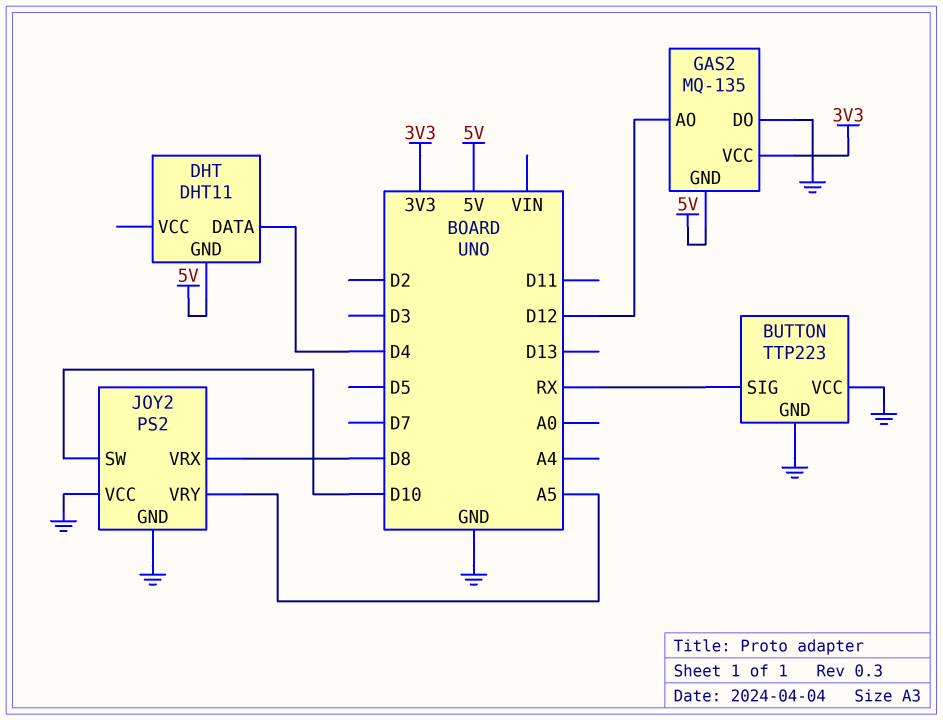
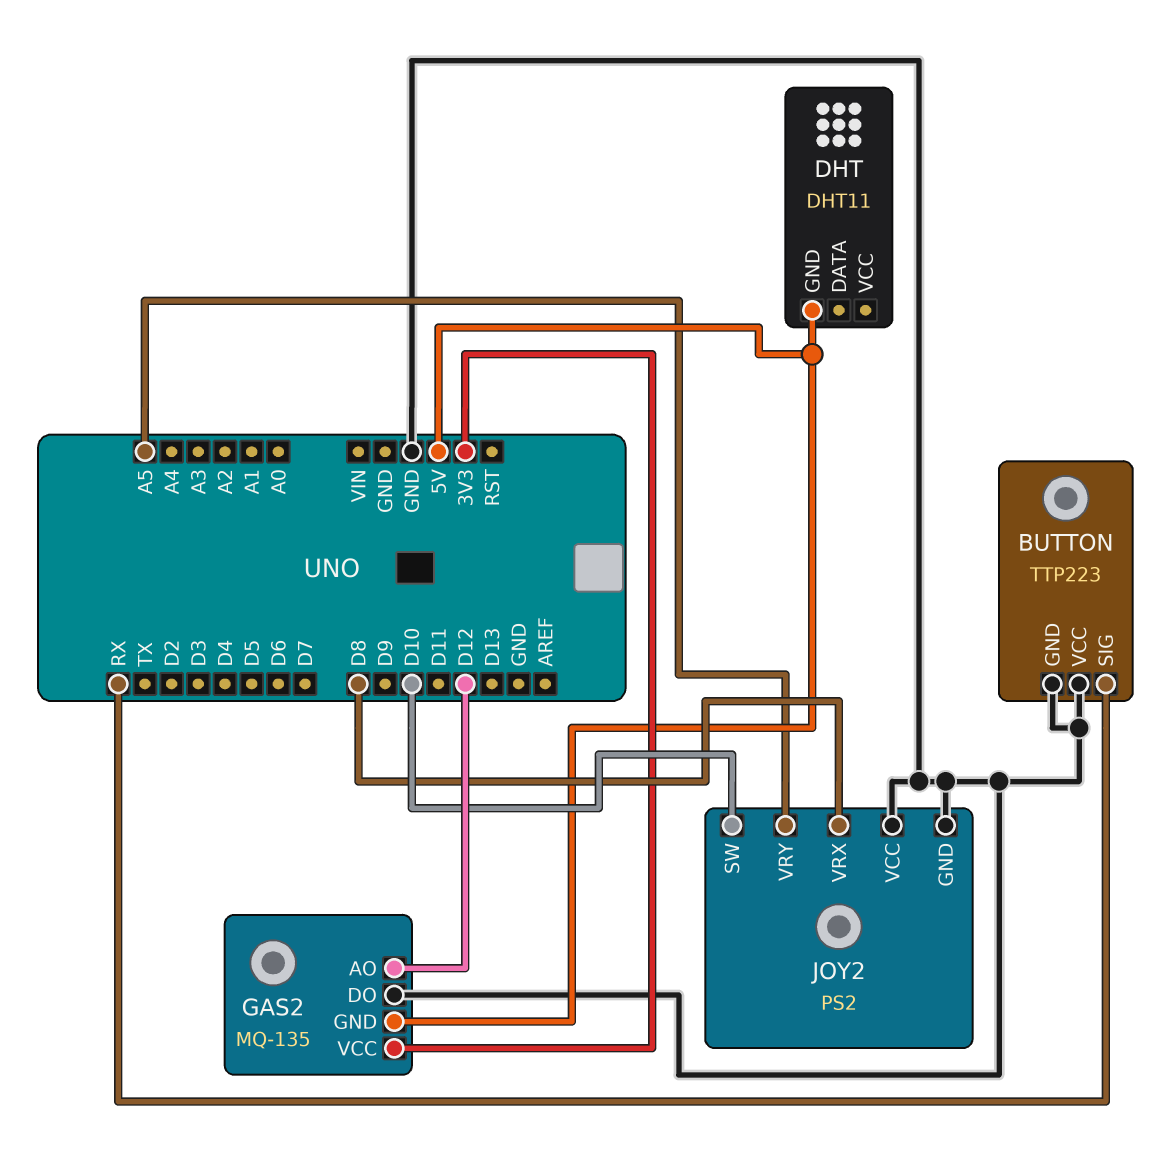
DHT pin DATA: D4 -> none

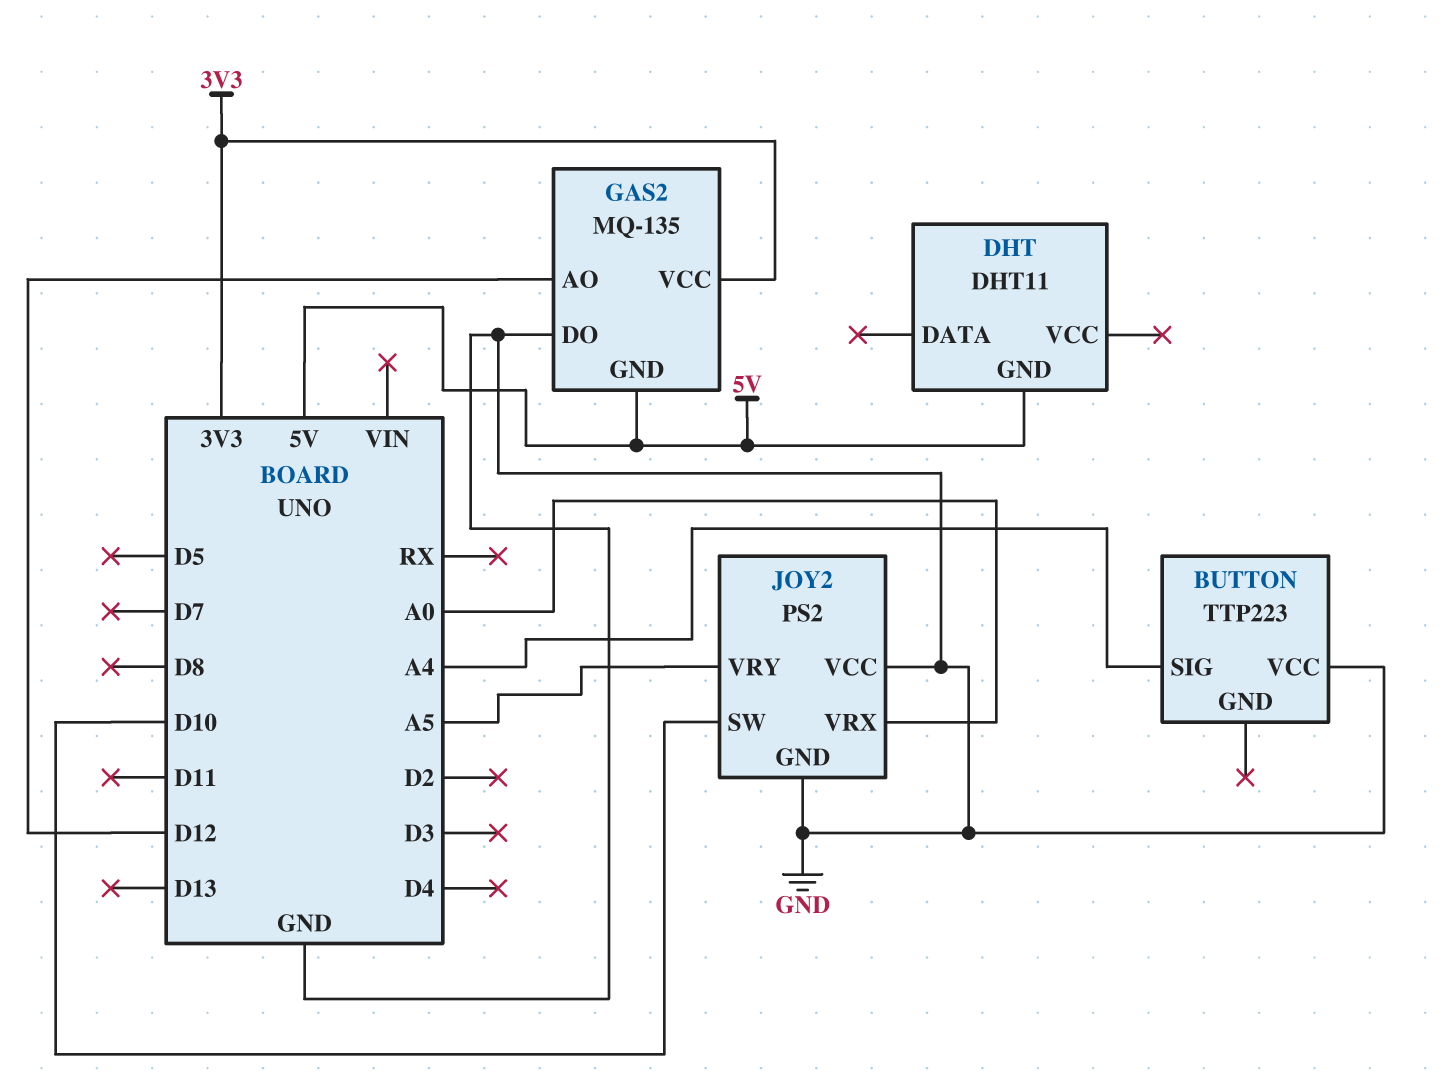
BUTTON pin GND: GND -> none
BUTTON pin SIG: RX -> A4
JOY2 pin VRX: D8 -> A0

